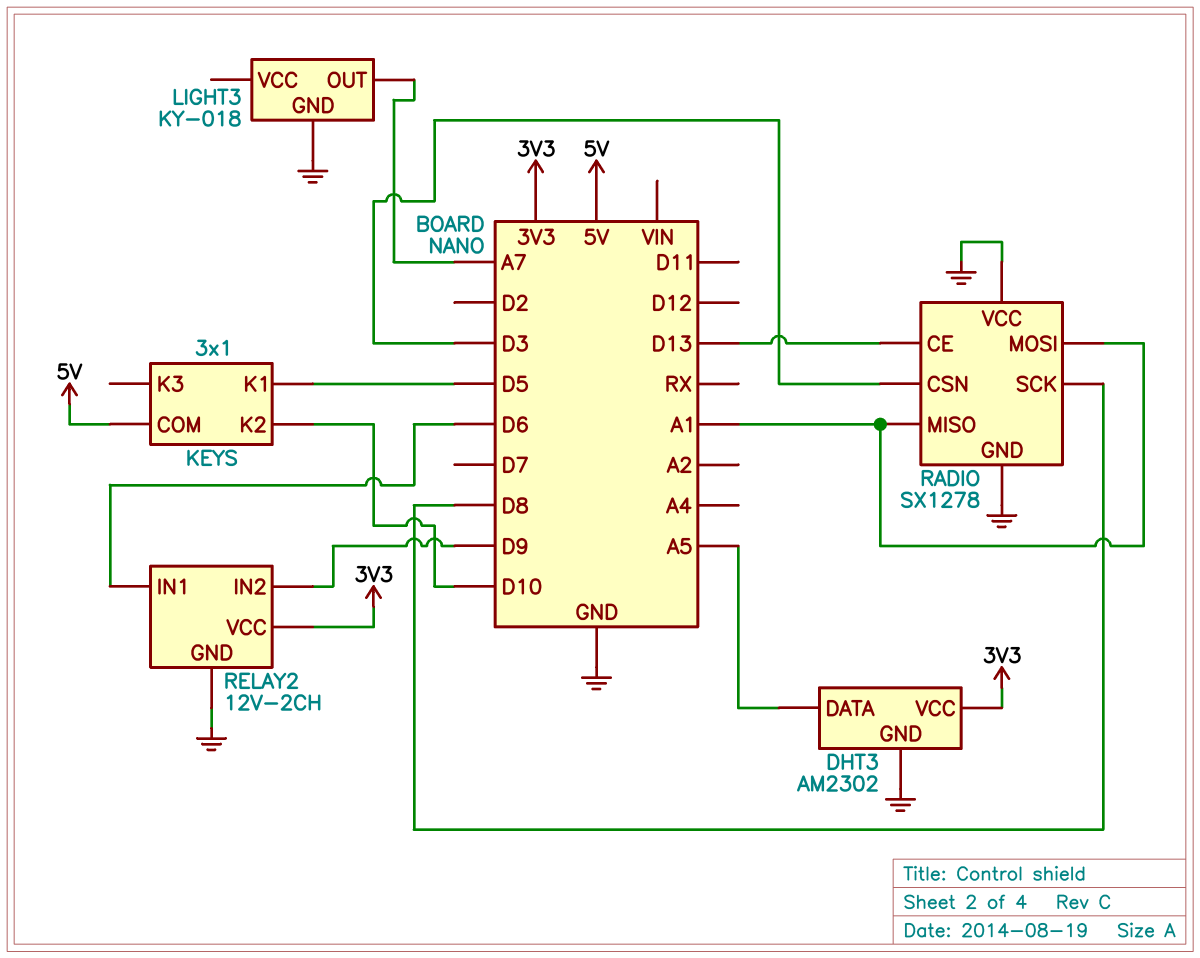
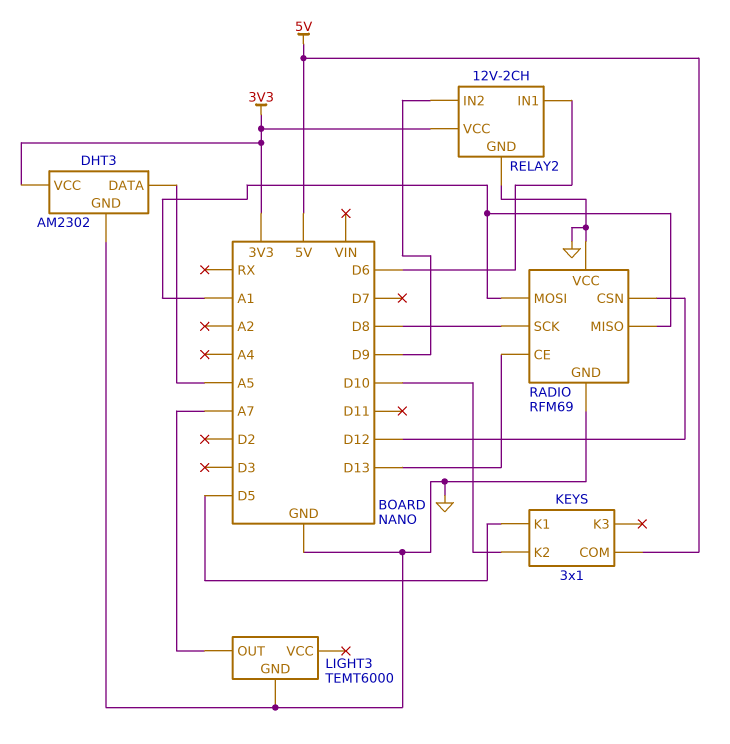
LIGHT3: KY-018 -> TEMT6000
RADIO: SX1278 -> RFM69
RADIO pin CSN: D3 -> D12

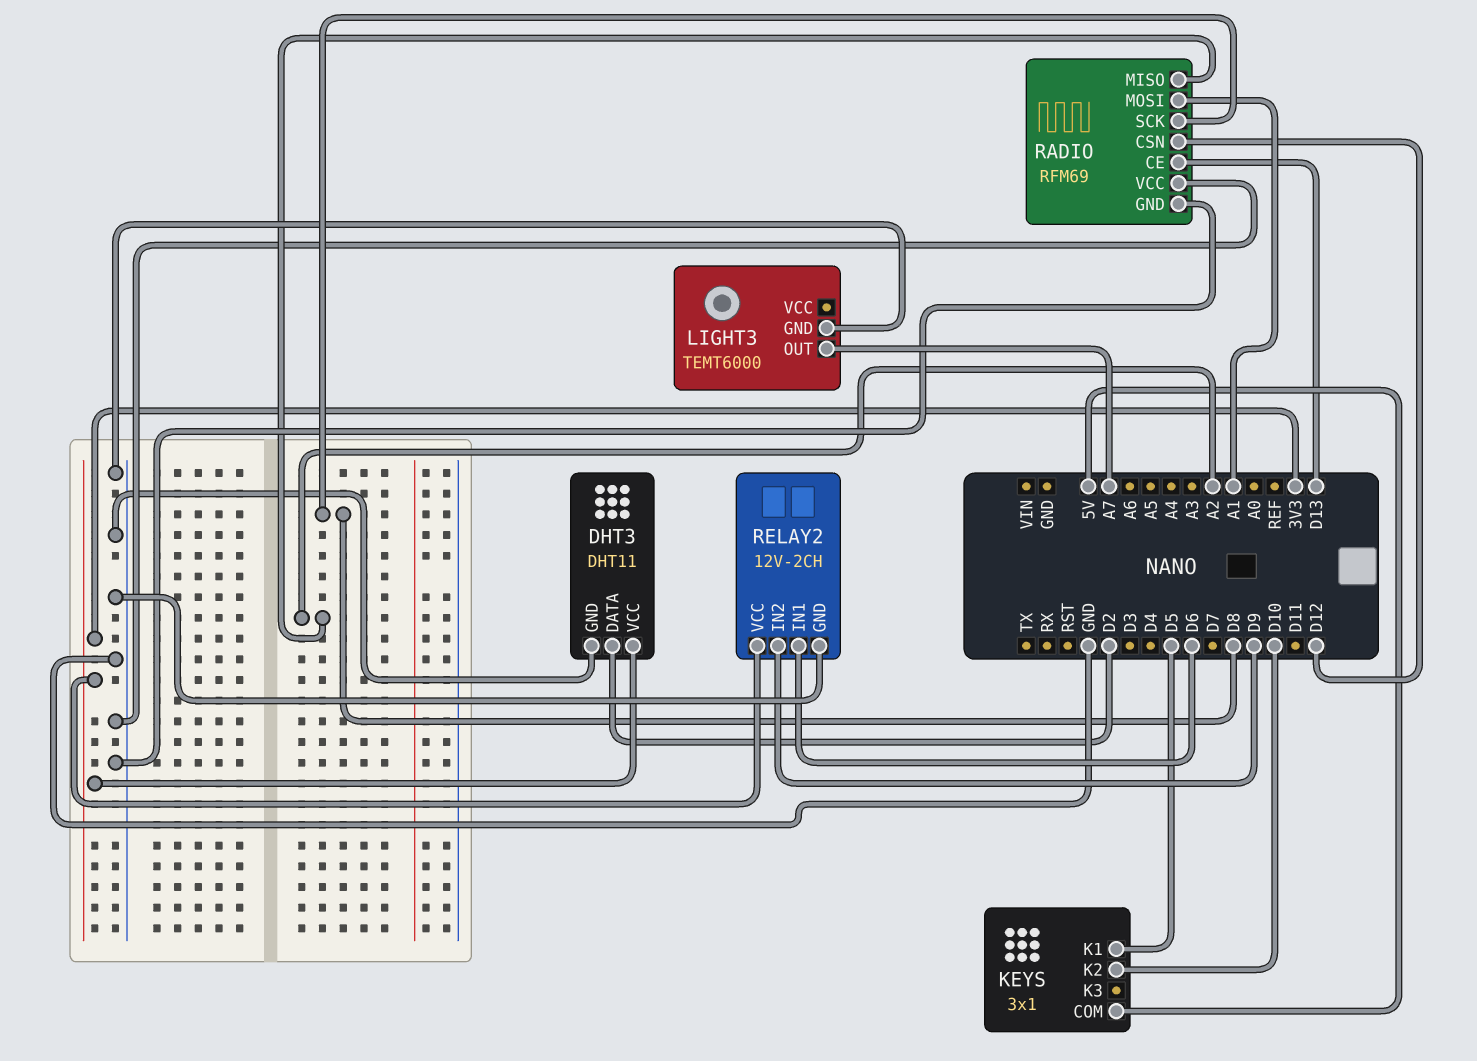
DHT3: AM2302 -> DHT11
DHT3 pin DATA: A5 -> D2
RADIO pin MISO: A1 -> A2

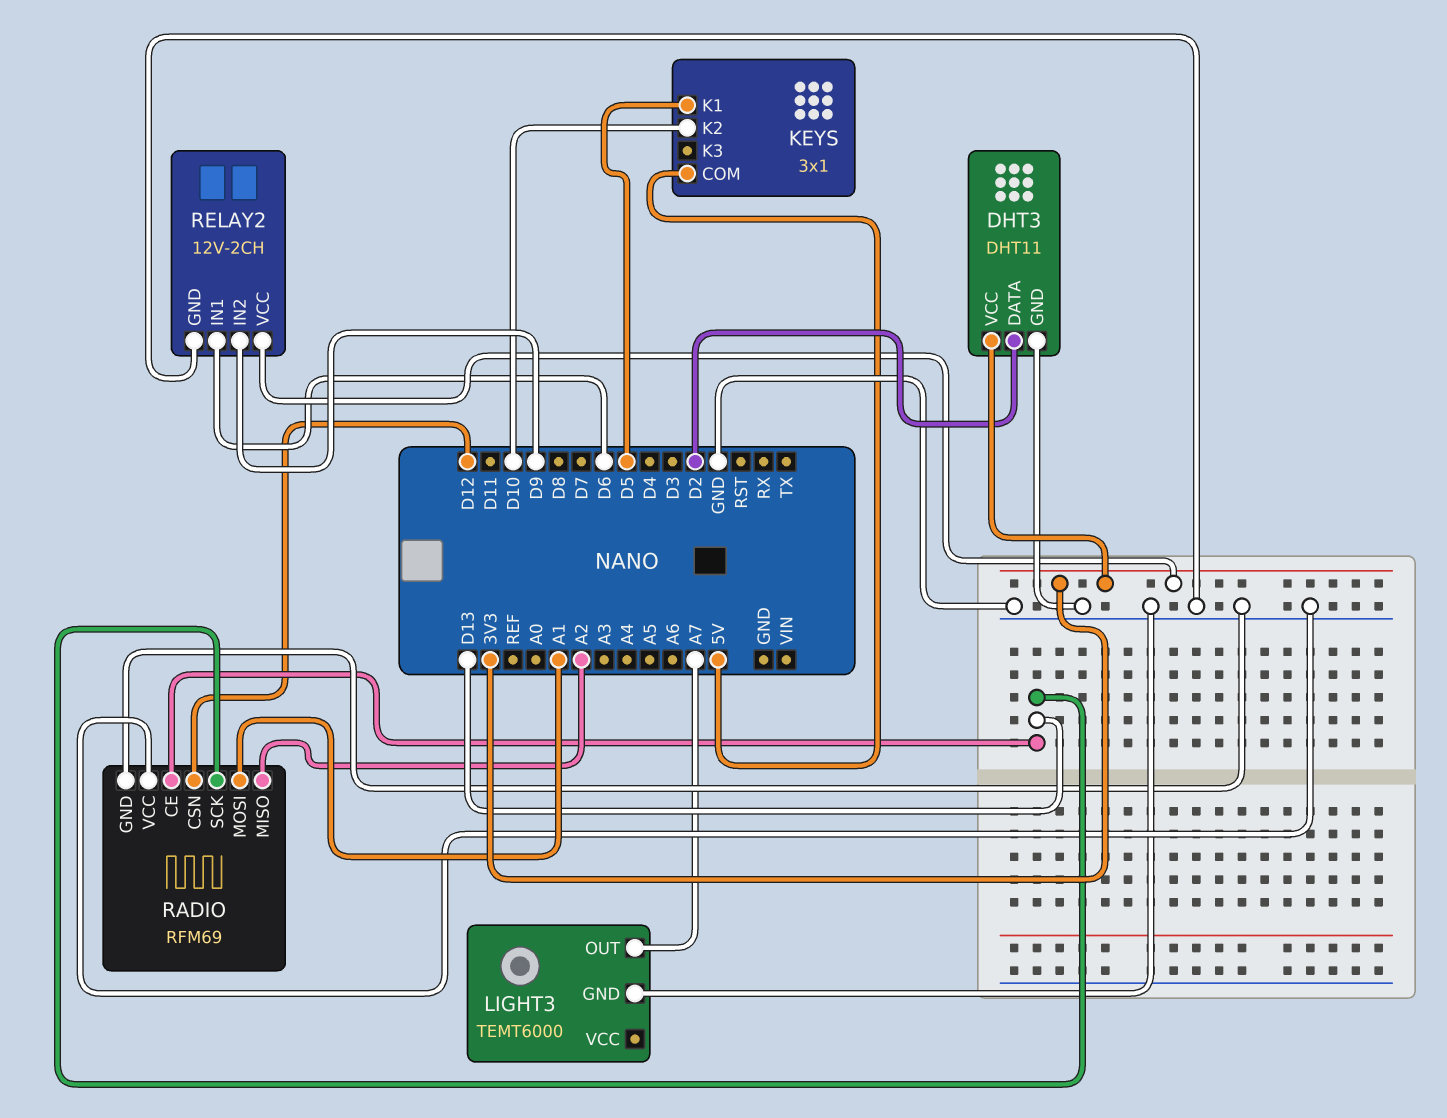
RADIO pin SCK: D8 -> D13

